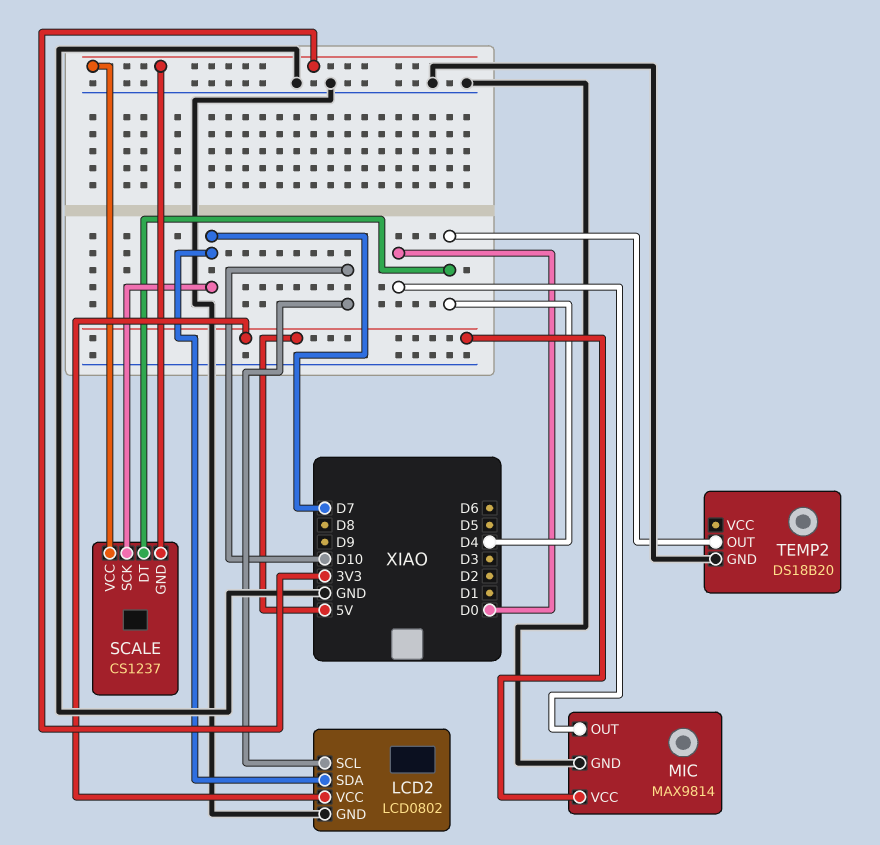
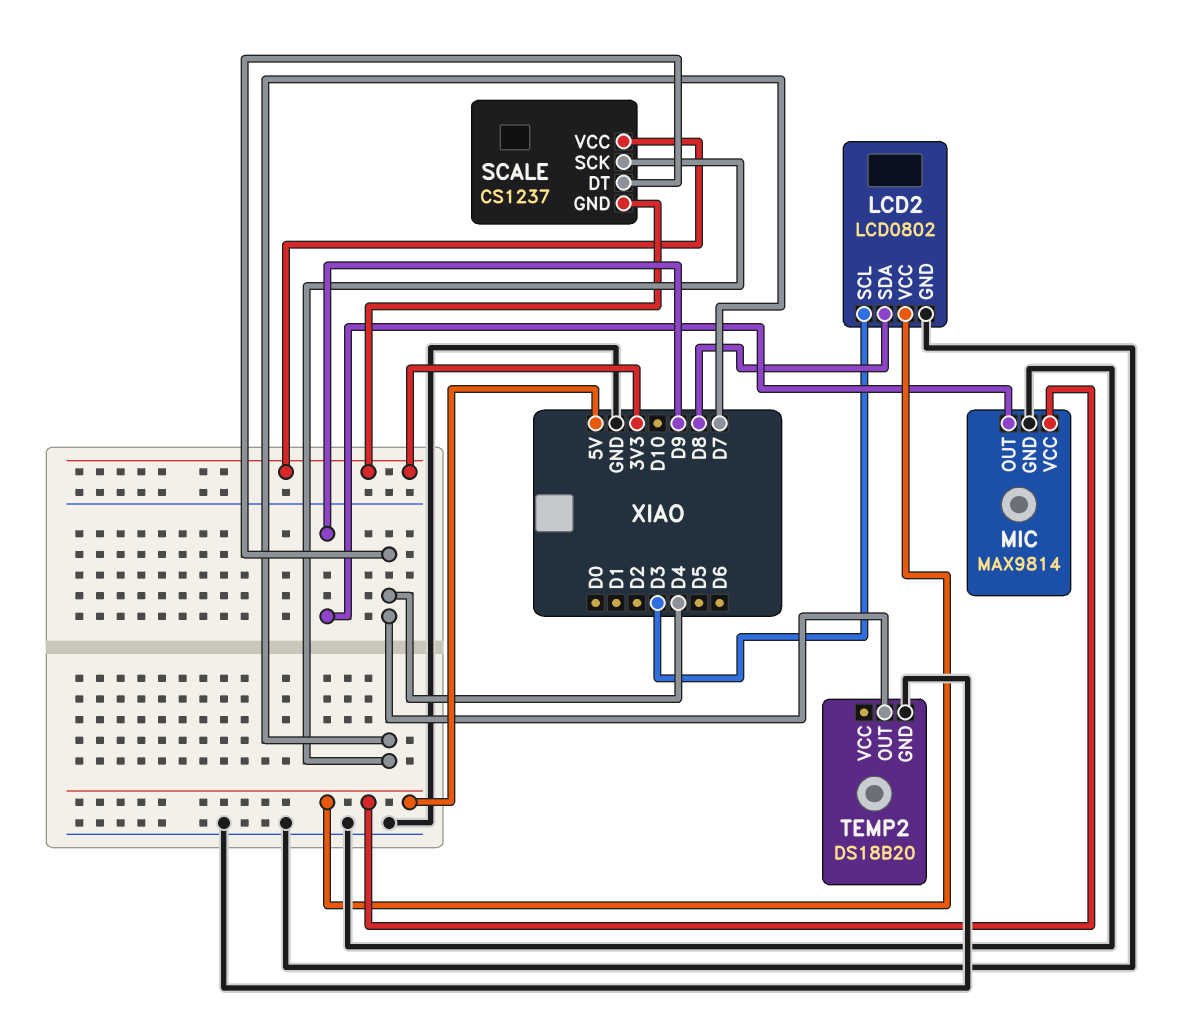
LCD2 pin SCL: D10 -> D3
LCD2 pin SDA: D7 -> D8
MIC pin OUT: D0 -> D9

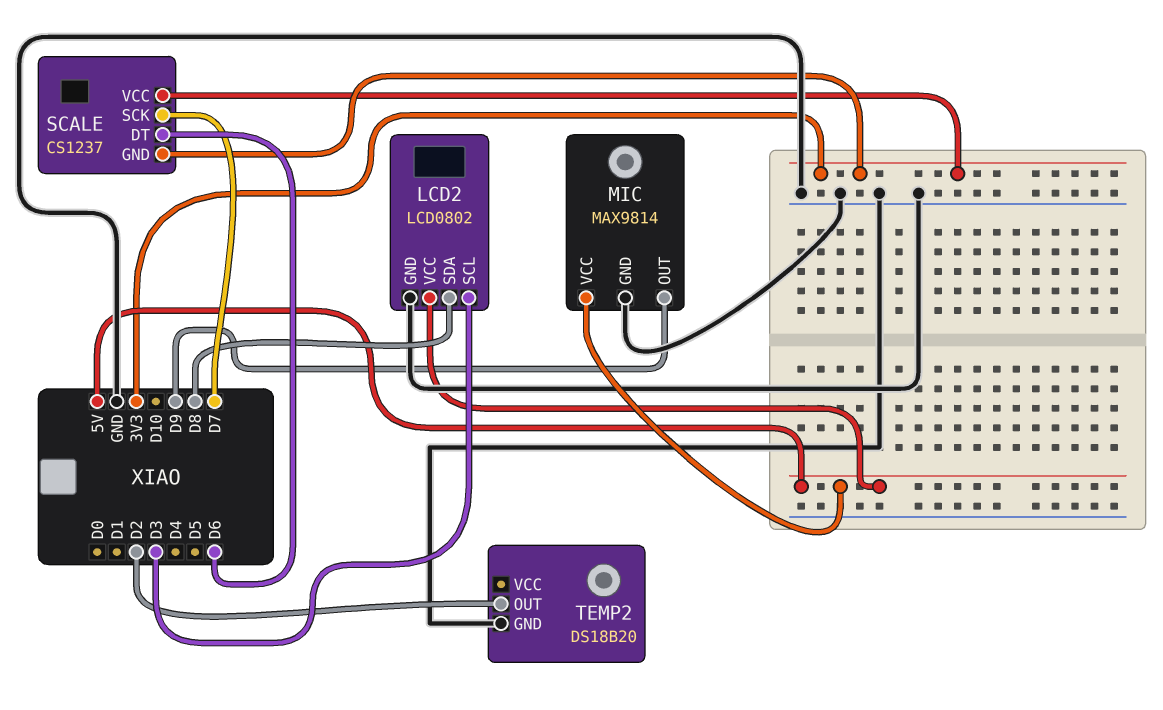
SCALE pin DT: D4 -> D6
TEMP2 pin OUT: D4 -> D2

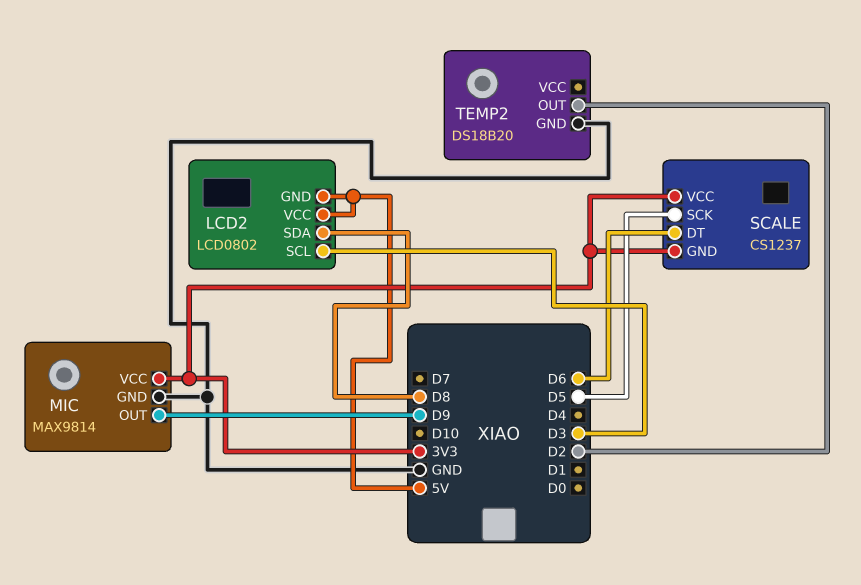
LCD2 pin GND: GND -> 5V
MIC pin VCC: 5V -> 3V3
SCALE pin SCK: D7 -> D5

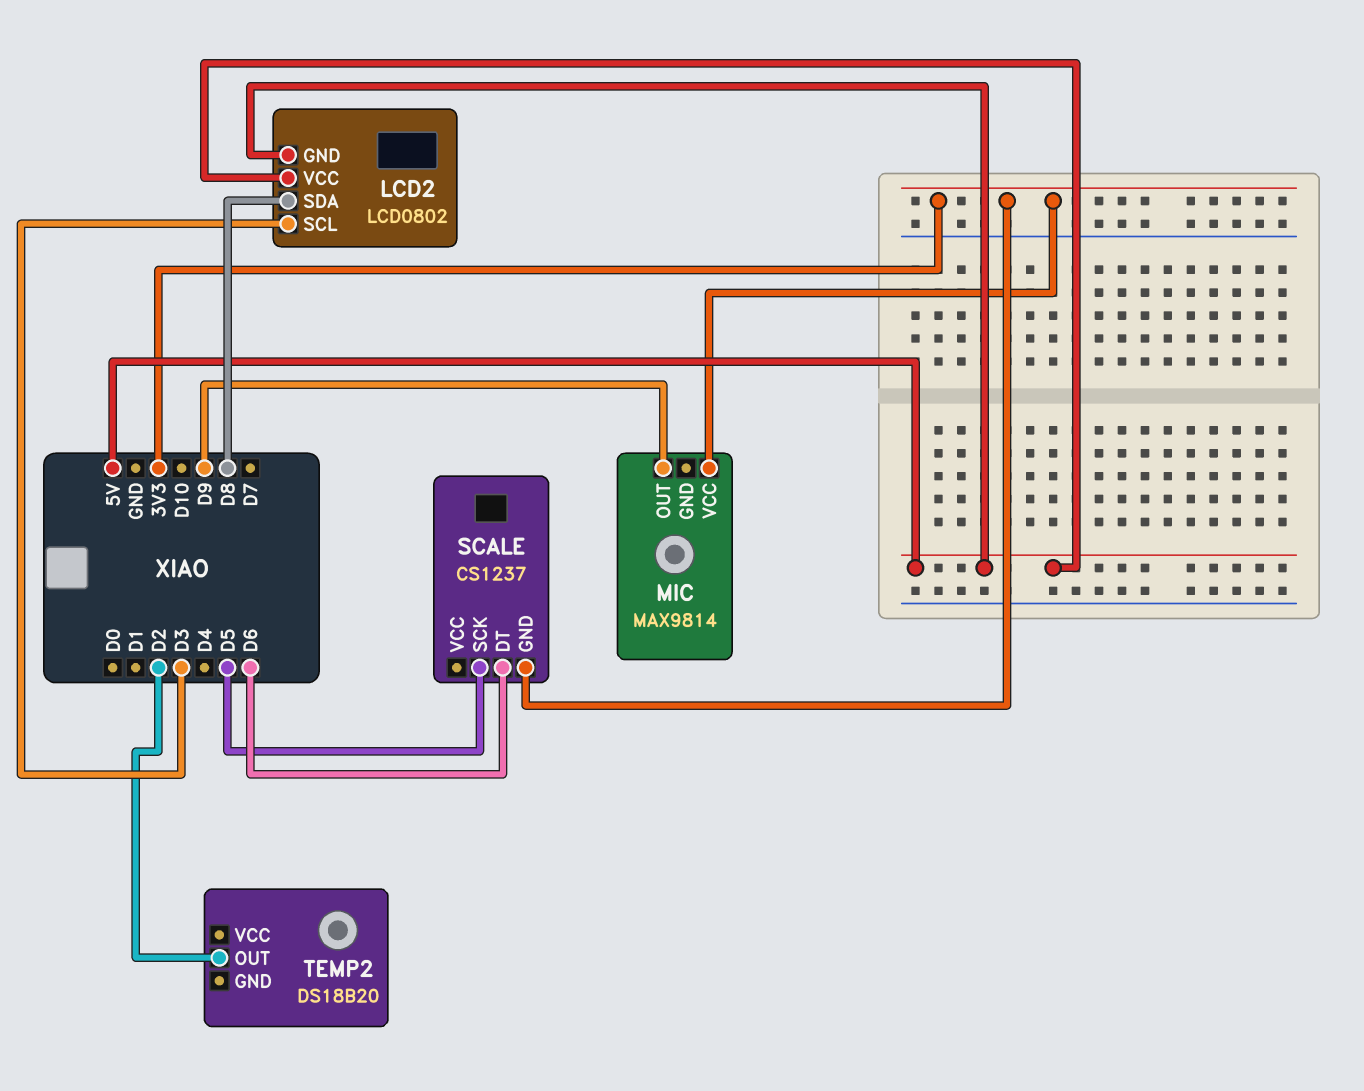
MIC pin GND: GND -> none
SCALE pin VCC: 3V3 -> none
TEMP2 pin GND: GND -> none

